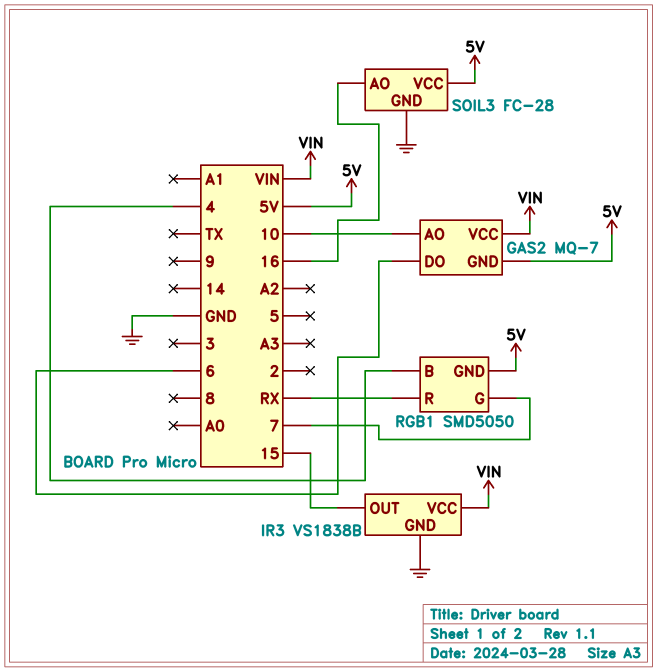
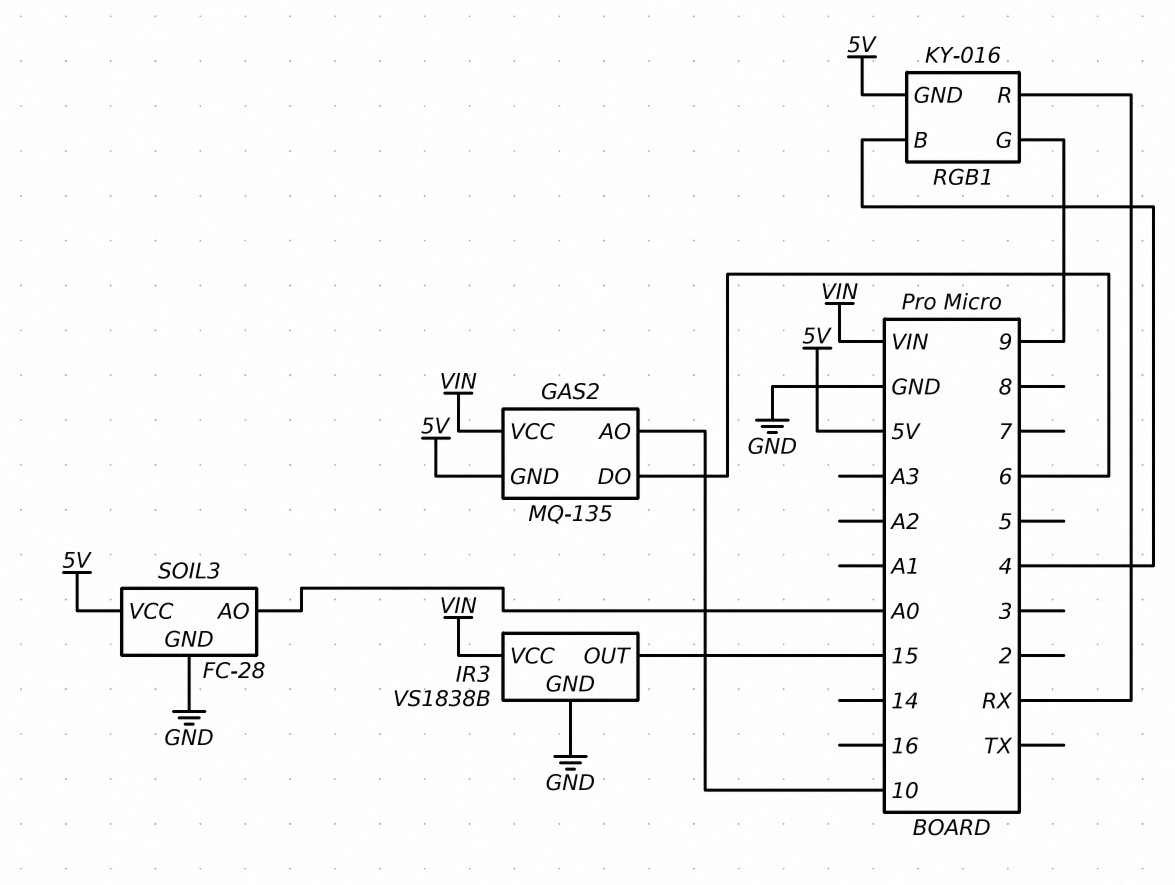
GAS2: MQ-7 -> MQ-135
RGB1: SMD5050 -> KY-016
RGB1 pin G: 7 -> 9
SOIL3 pin AO: 16 -> A0

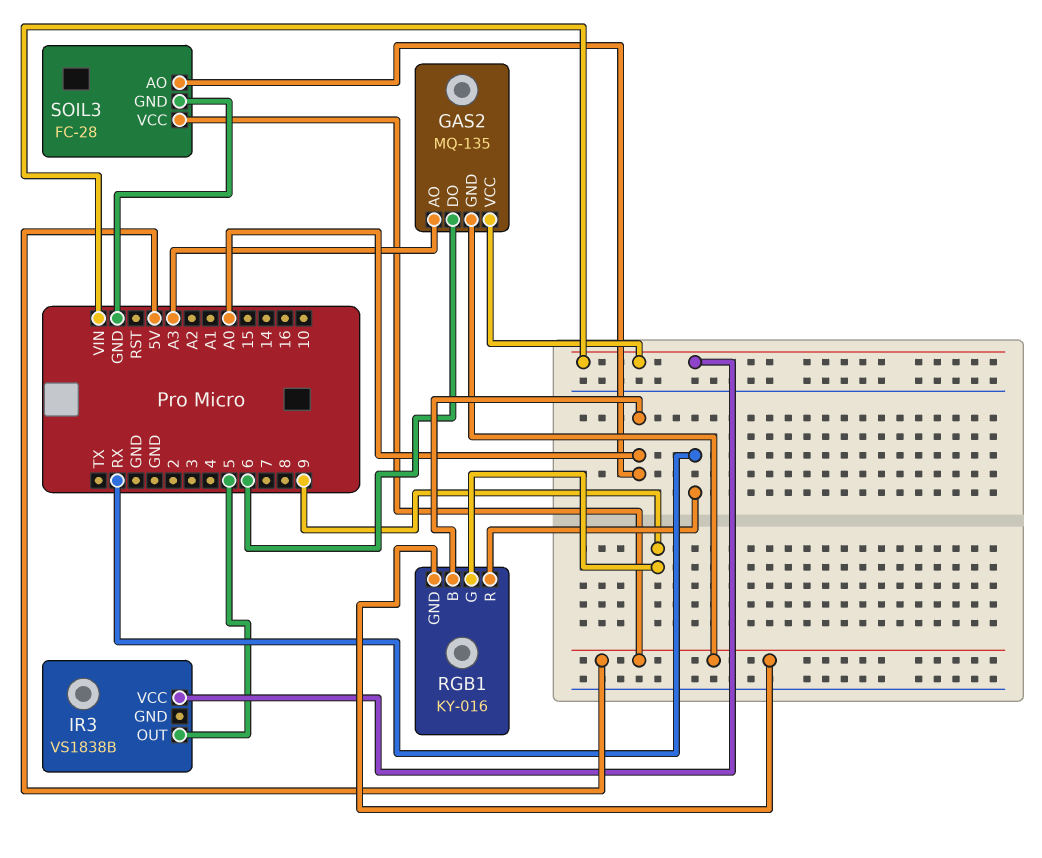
GAS2 pin AO: 10 -> A3
IR3 pin GND: GND -> none
IR3 pin OUT: 15 -> 5
RGB1 pin B: 4 -> A0

